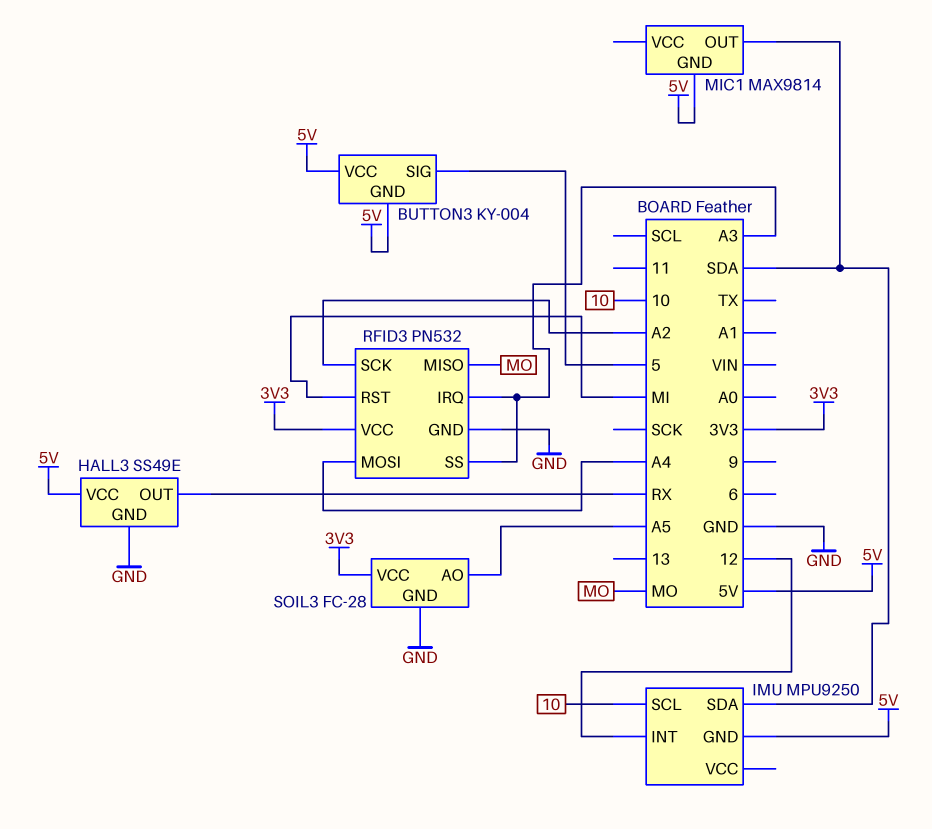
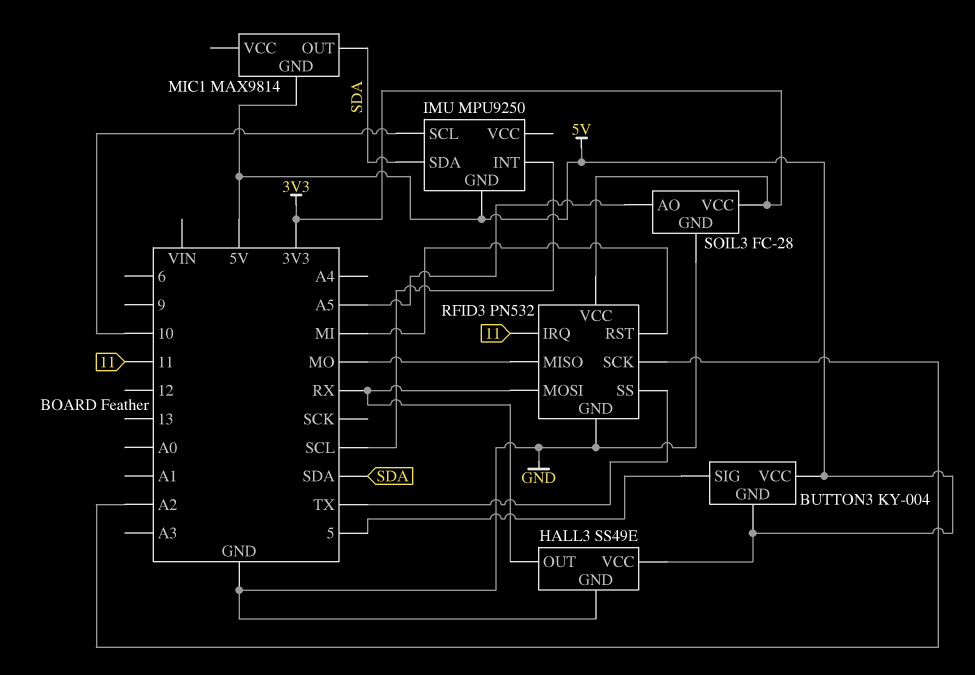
IMU pin INT: 12 -> SCL
RFID3 pin IRQ: A3 -> 11
RFID3 pin MOSI: A4 -> RX
RFID3 pin SS: A3 -> TX

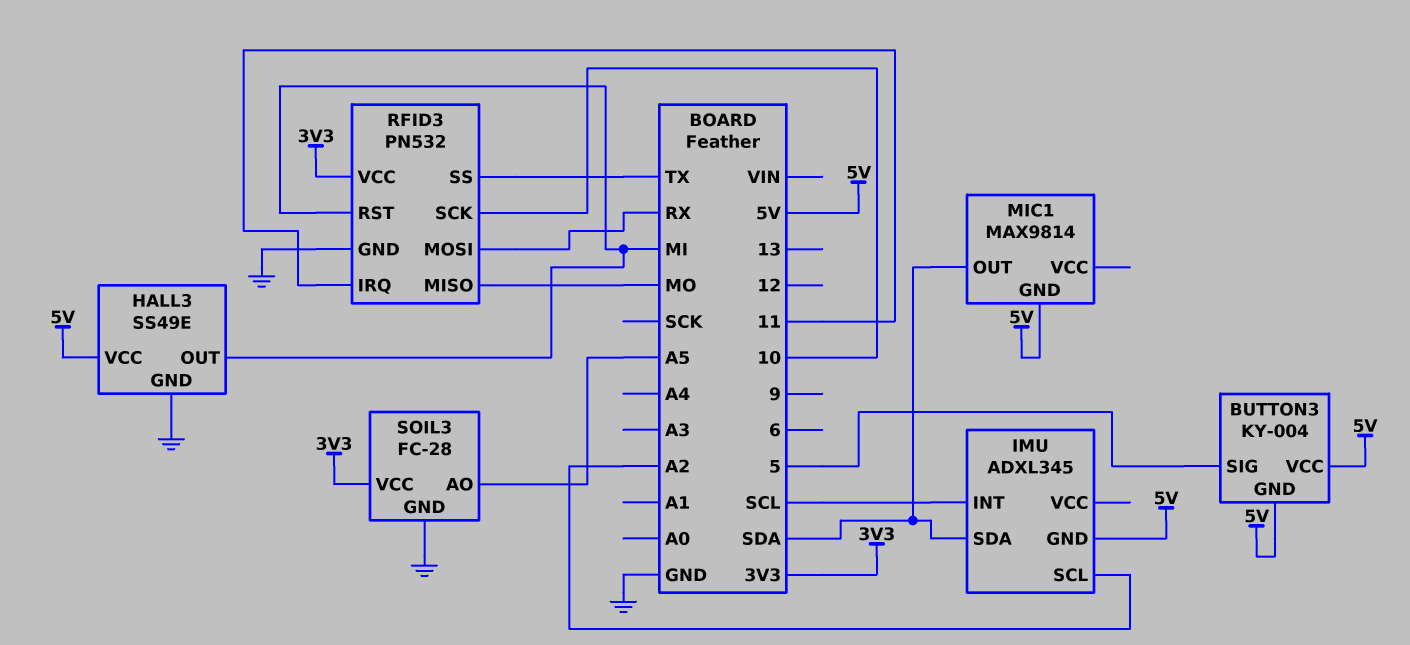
HALL3 pin OUT: RX -> MI
IMU: MPU9250 -> ADXL345
IMU pin SCL: 10 -> A2
RFID3 pin SCK: A2 -> 10

